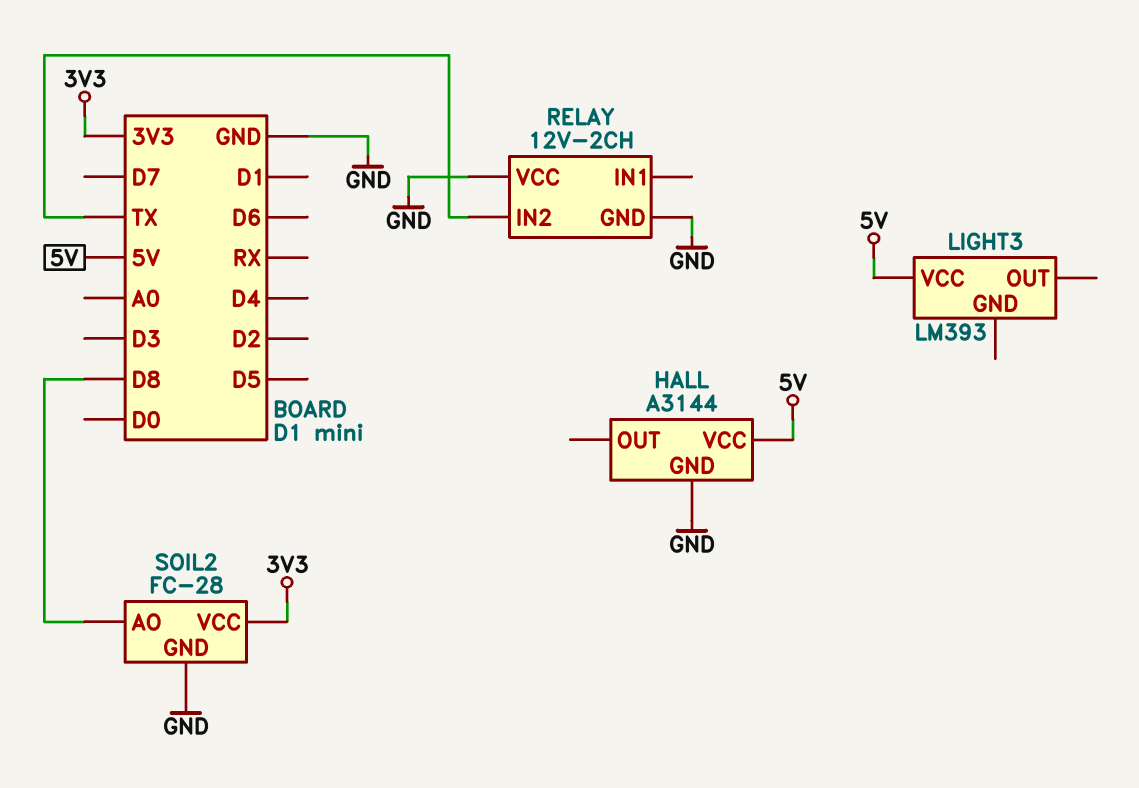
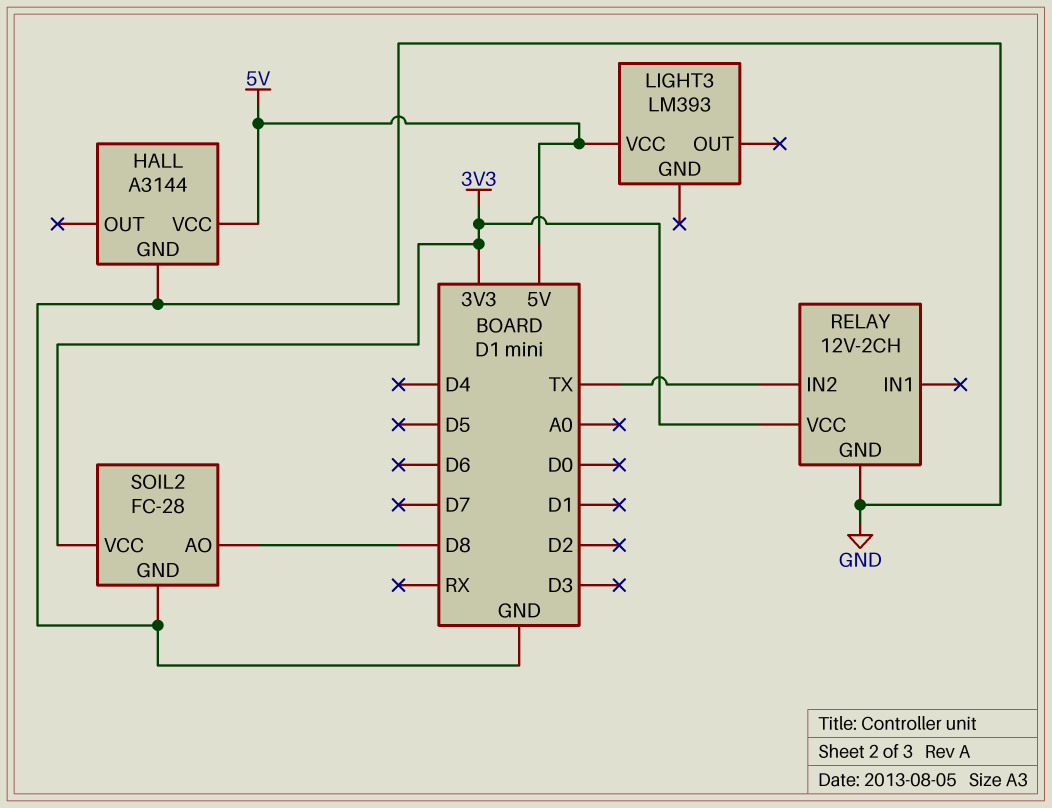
RELAY pin VCC: GND -> 3V3

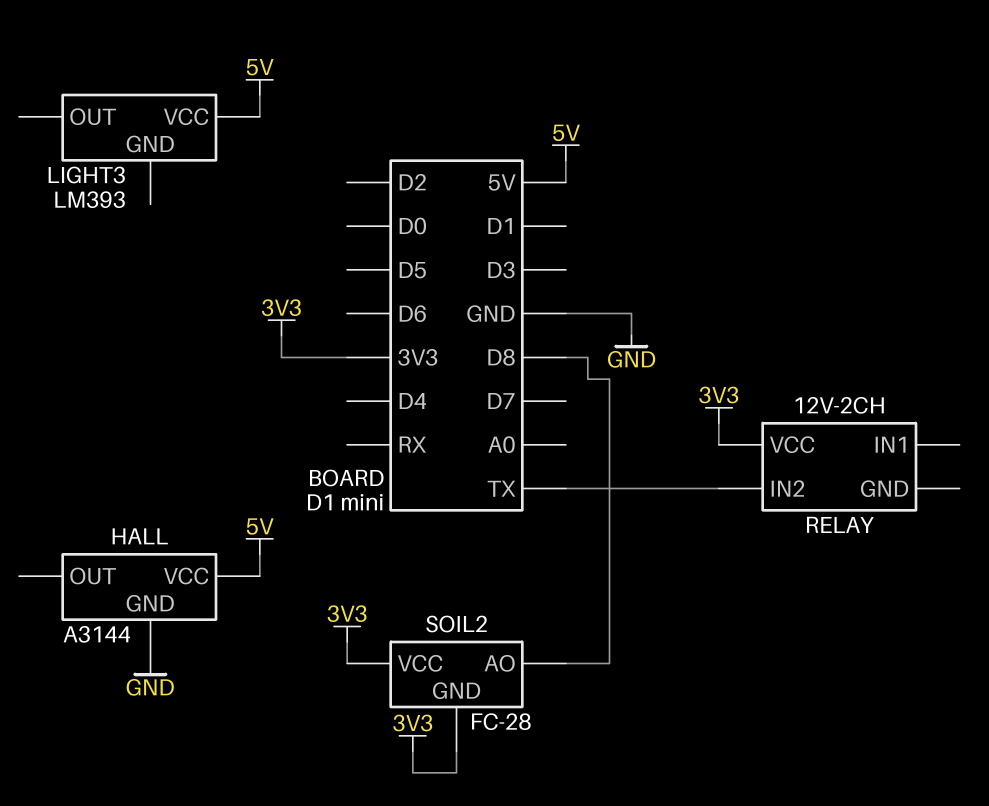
RELAY pin GND: GND -> none
SOIL2 pin GND: GND -> 3V3

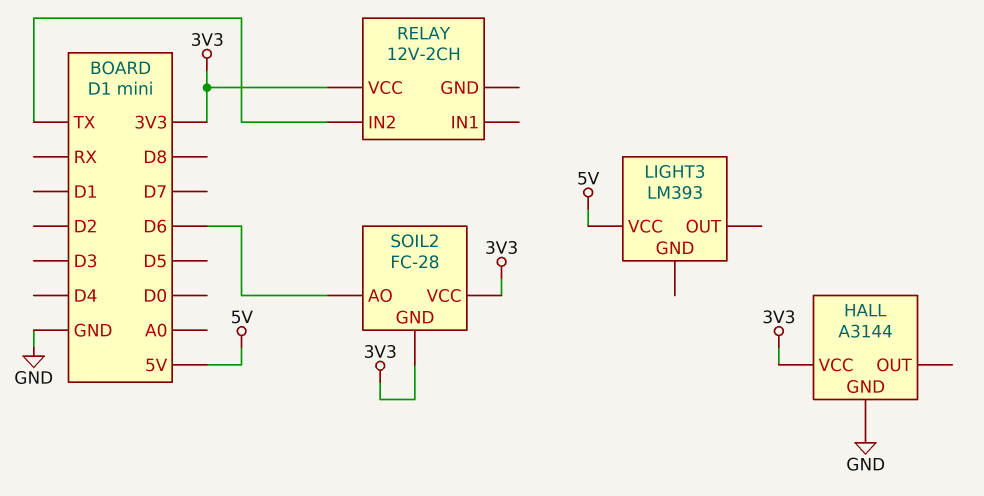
HALL pin VCC: 5V -> 3V3
SOIL2 pin AO: D8 -> D6

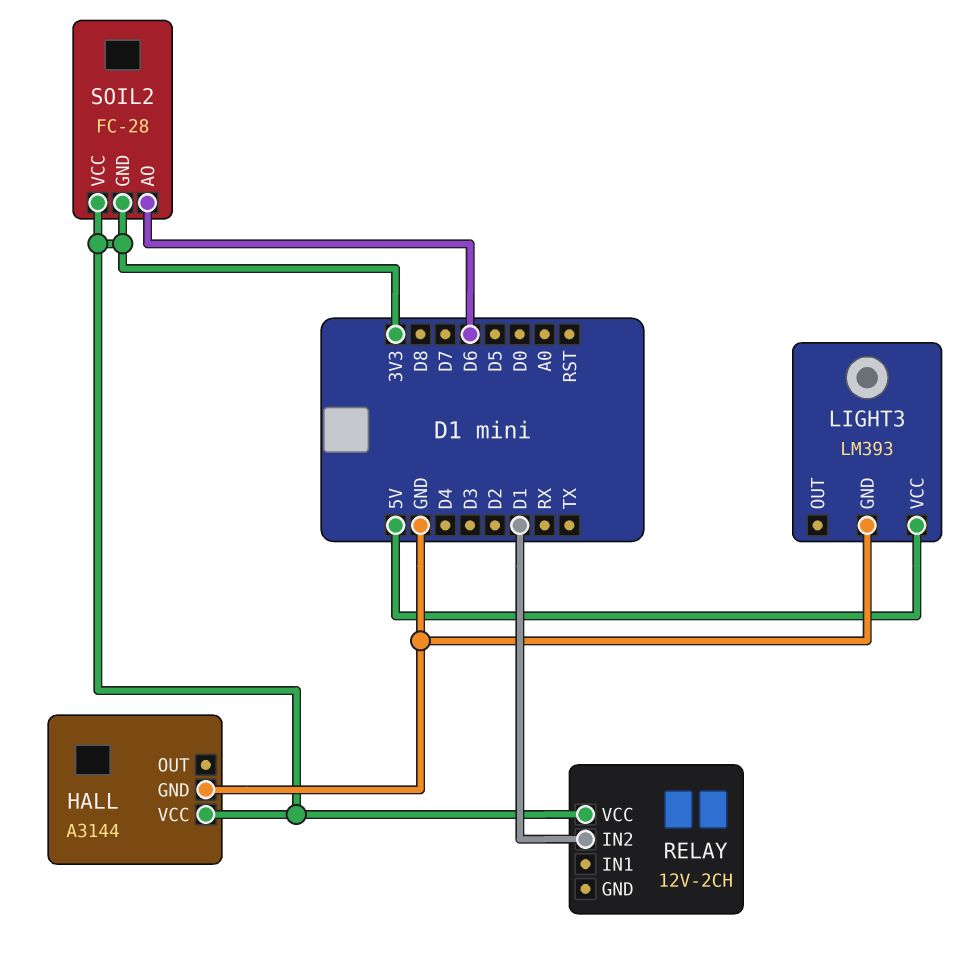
LIGHT3 pin GND: none -> GND
RELAY pin IN2: TX -> D1

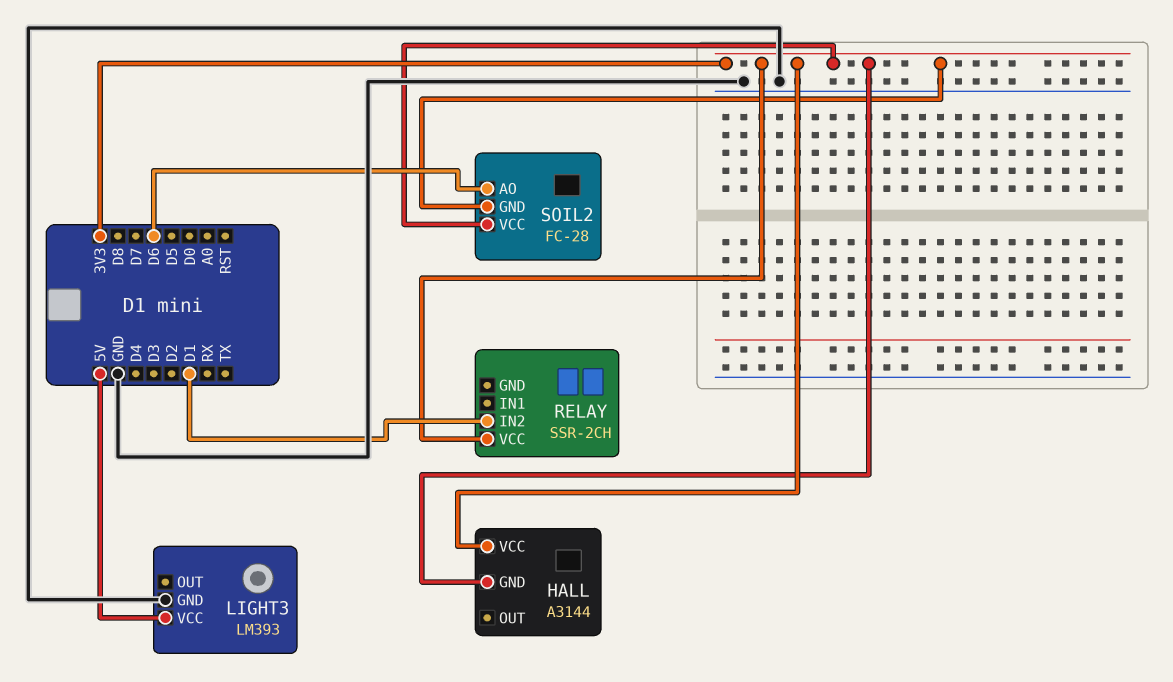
HALL pin GND: GND -> 3V3
RELAY: 12V-2CH -> SSR-2CH

